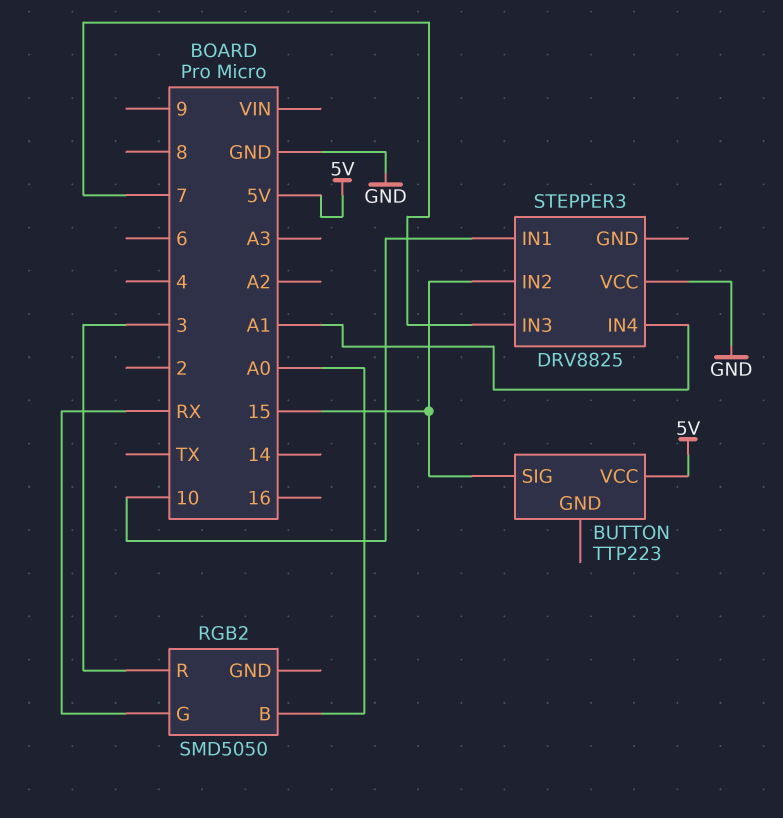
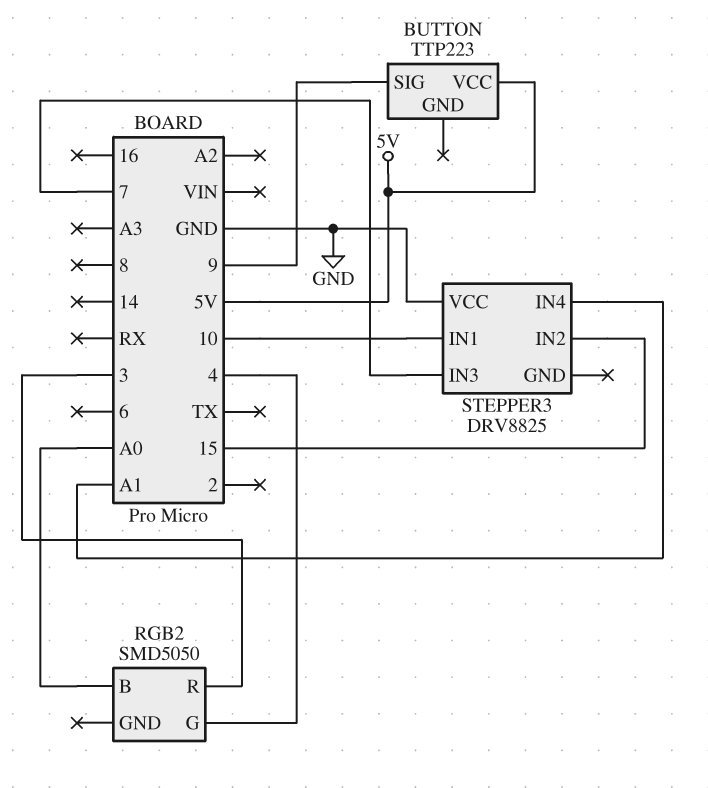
BUTTON pin SIG: 15 -> 9
RGB2 pin G: RX -> 4

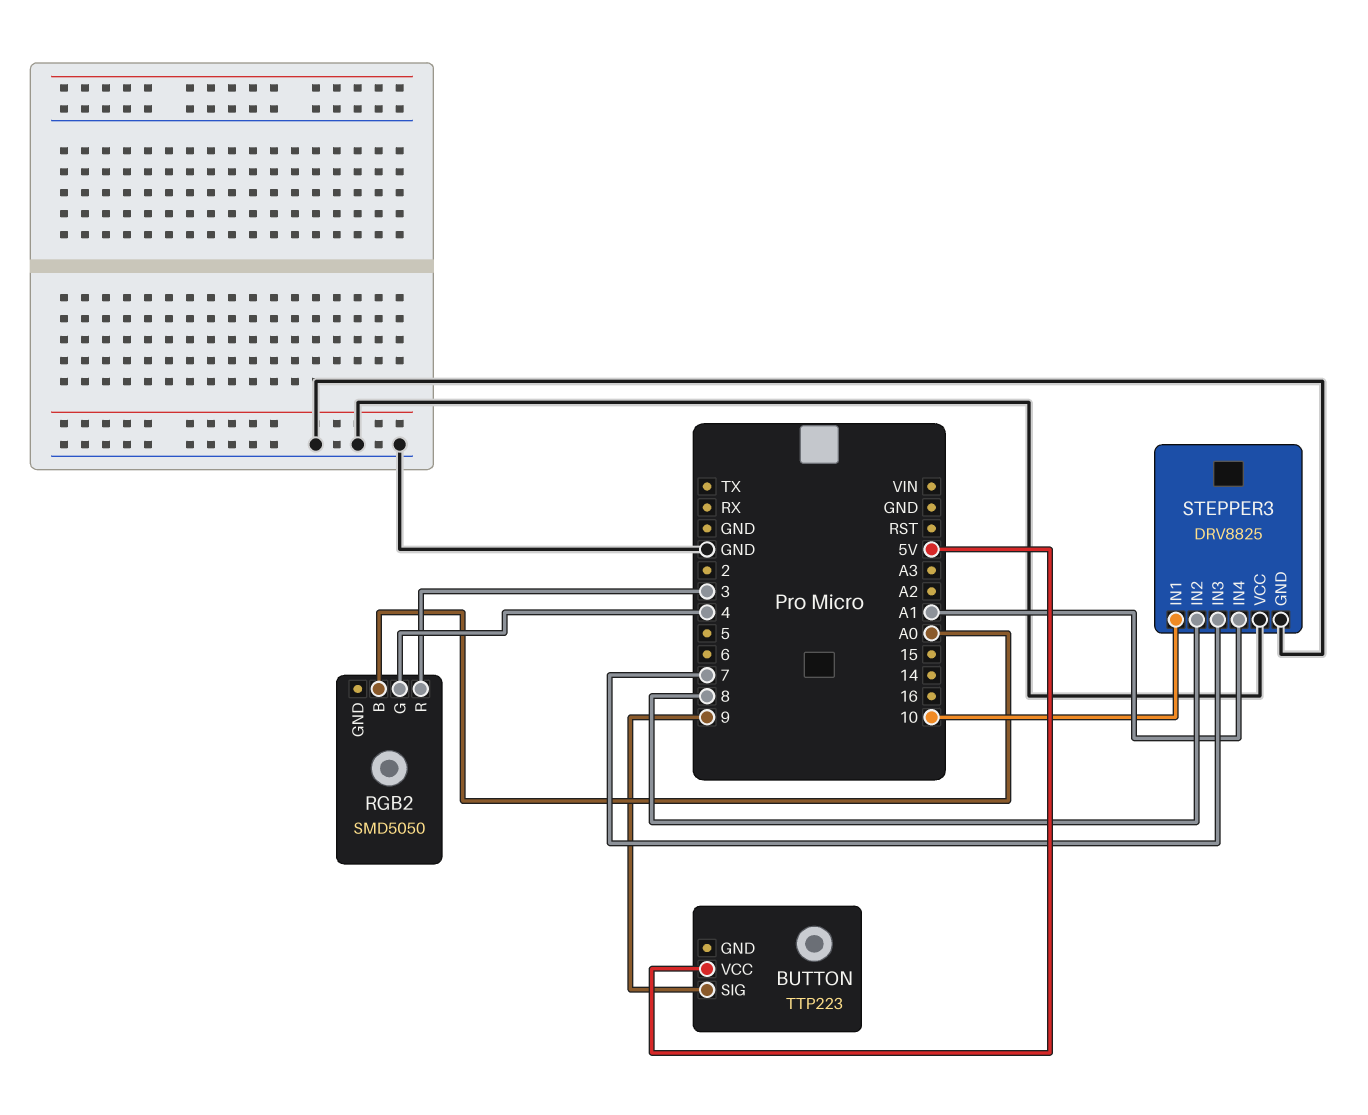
STEPPER3 pin GND: none -> GND
STEPPER3 pin IN2: 15 -> 8

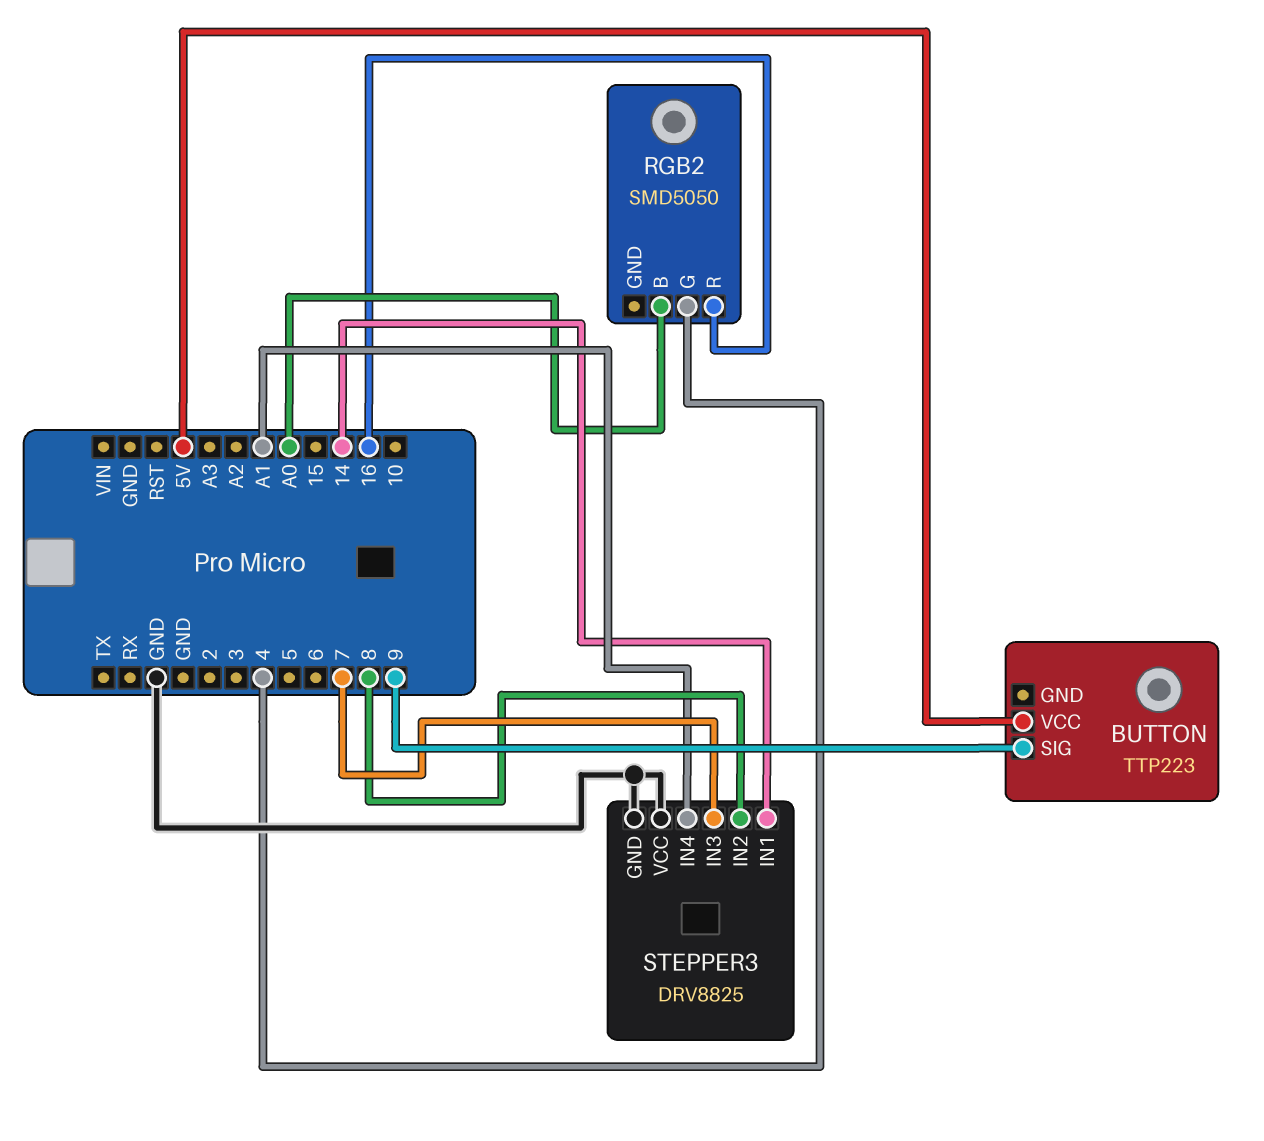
RGB2 pin R: 3 -> 16
STEPPER3 pin IN1: 10 -> 14

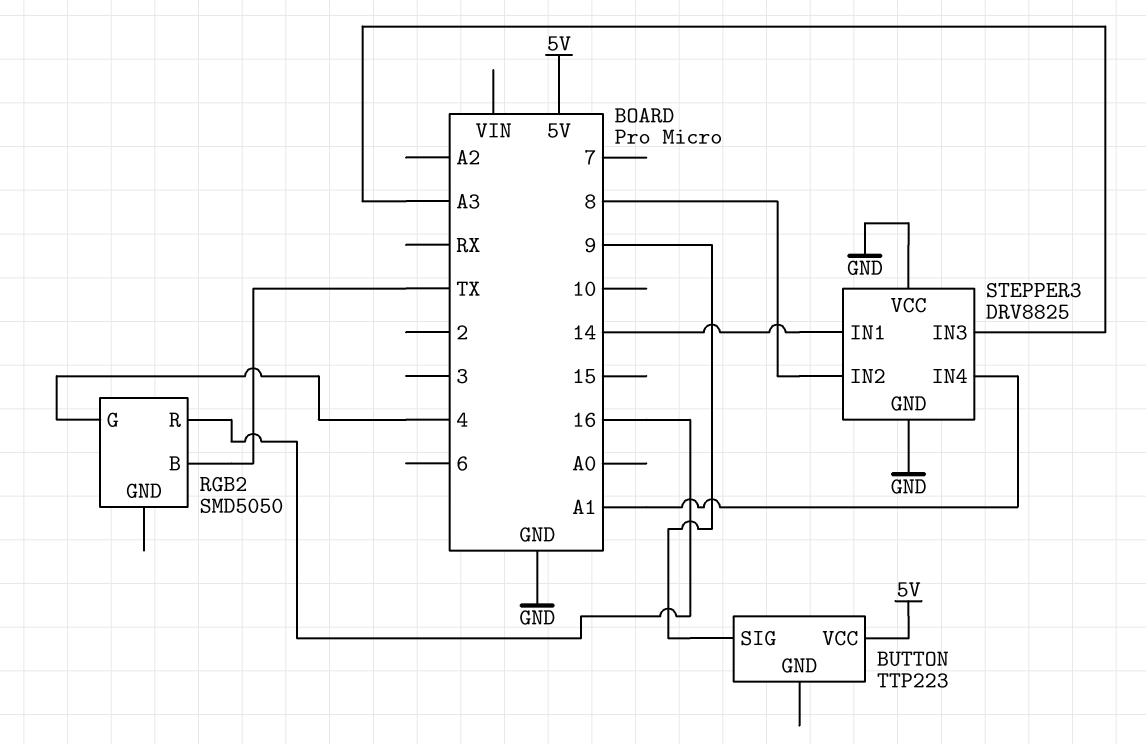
RGB2 pin B: A0 -> TX
STEPPER3 pin IN3: 7 -> A3

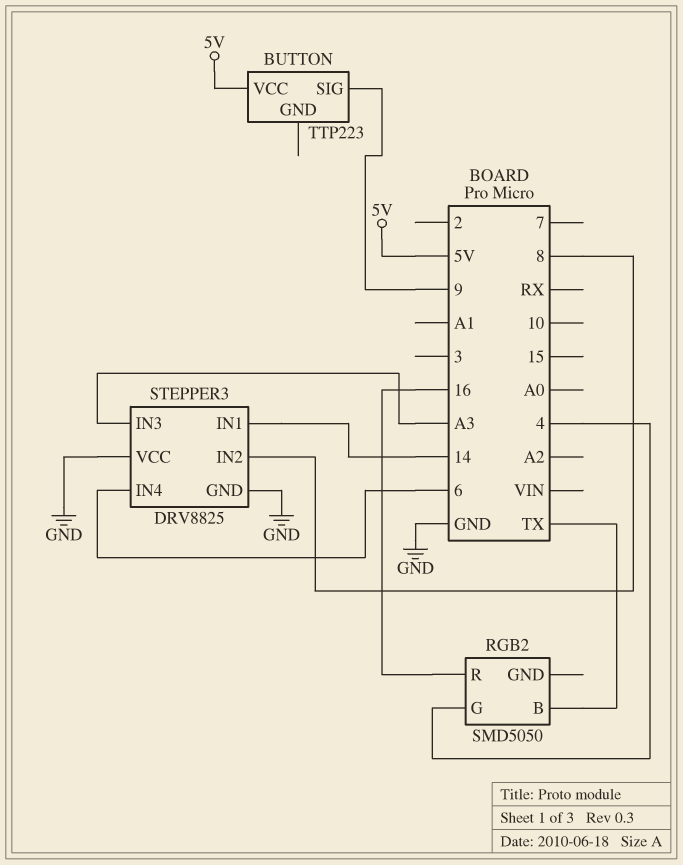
STEPPER3 pin IN4: A1 -> 6

